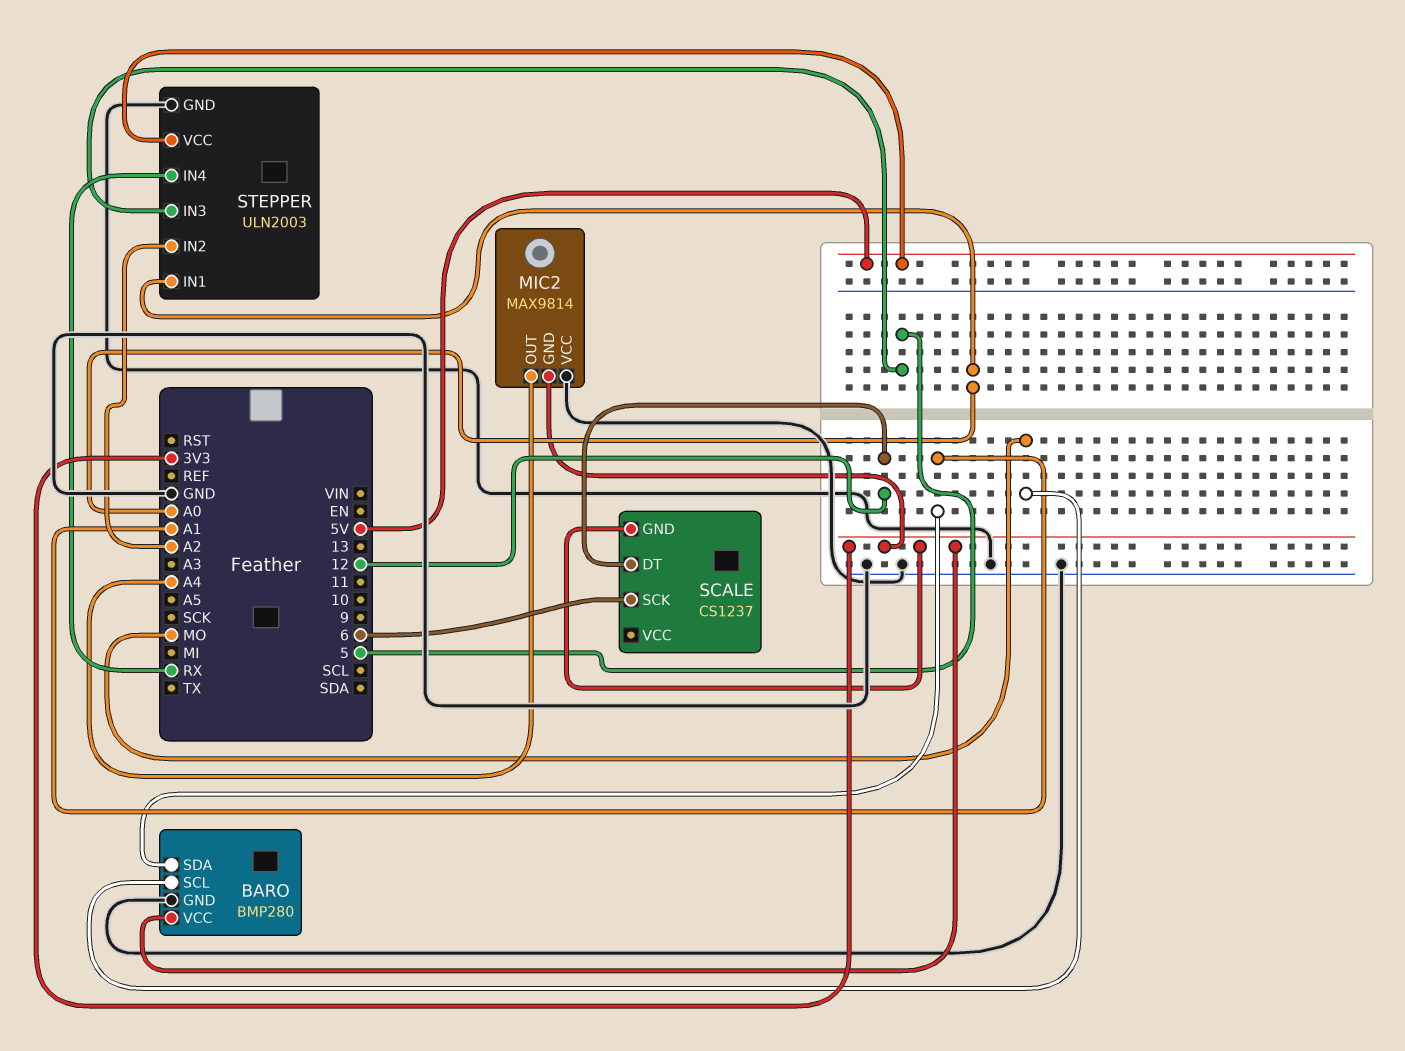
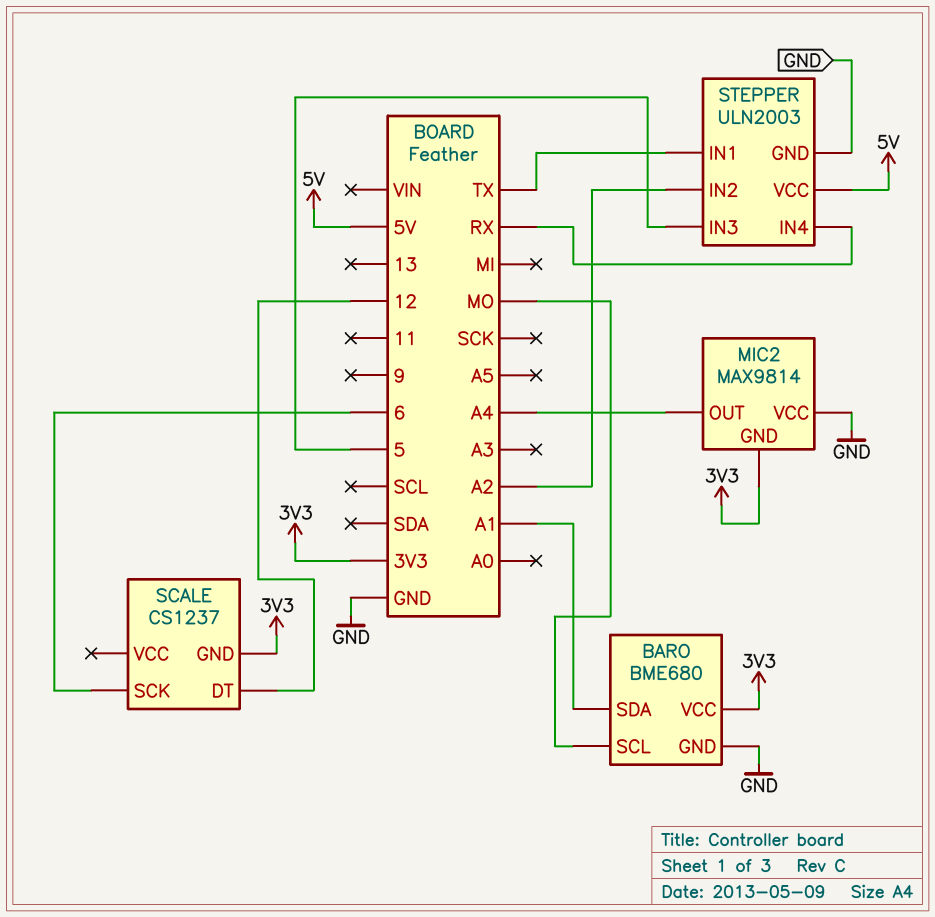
BARO: BMP280 -> BME680
STEPPER pin IN1: A0 -> TX

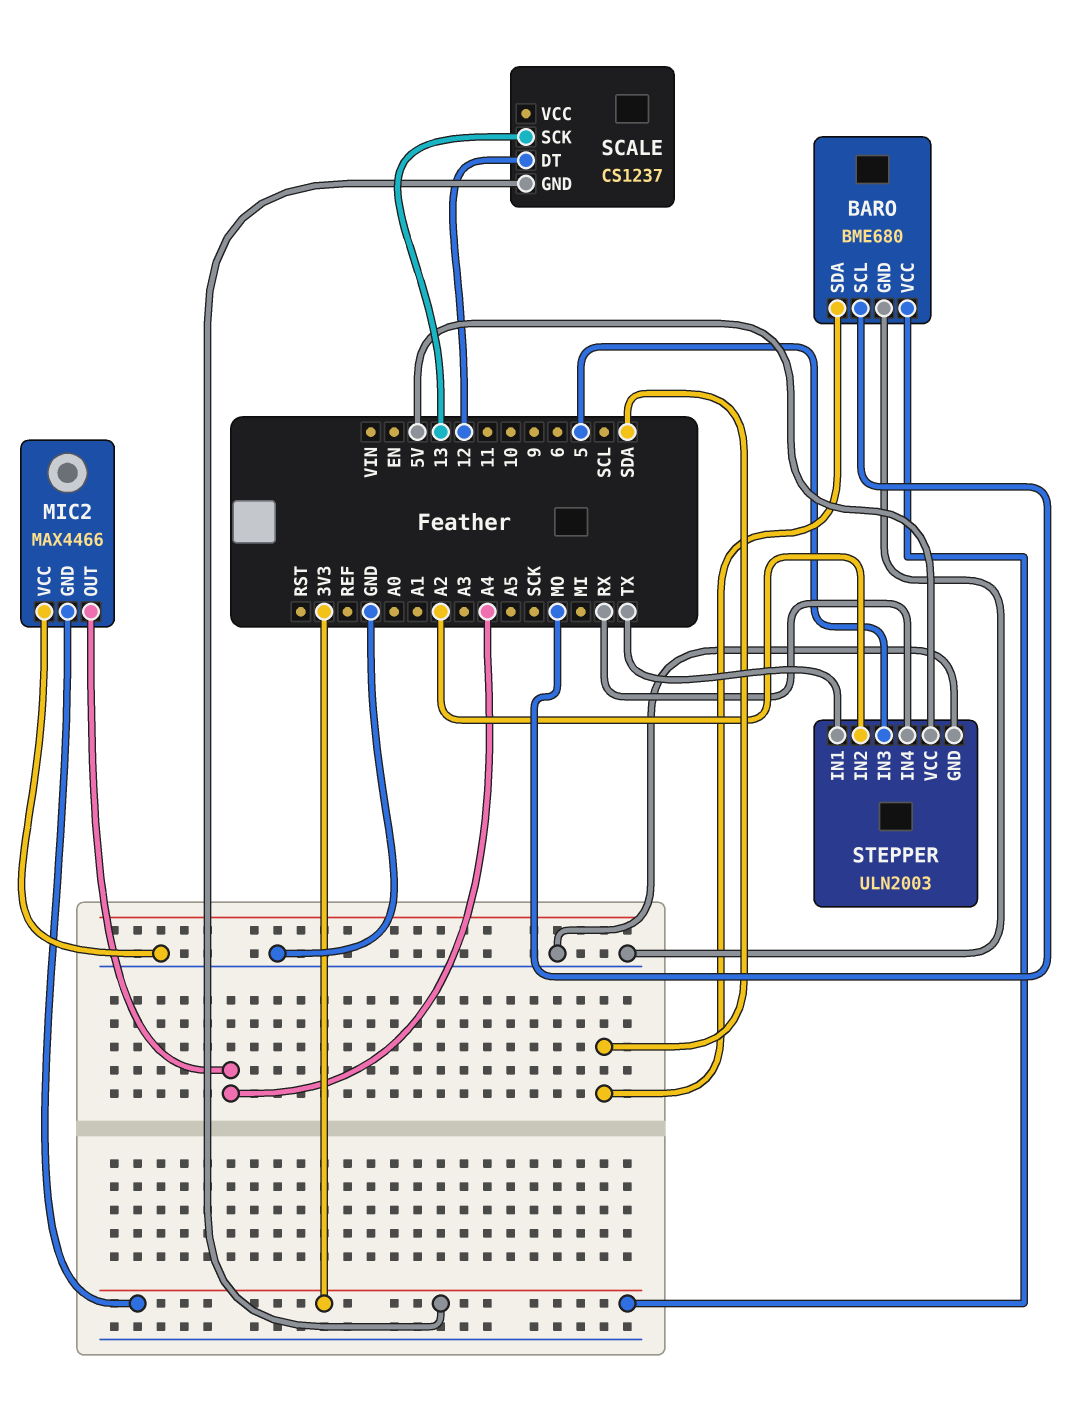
BARO pin SDA: A1 -> SDA
MIC2: MAX9814 -> MAX4466
SCALE pin SCK: 6 -> 13

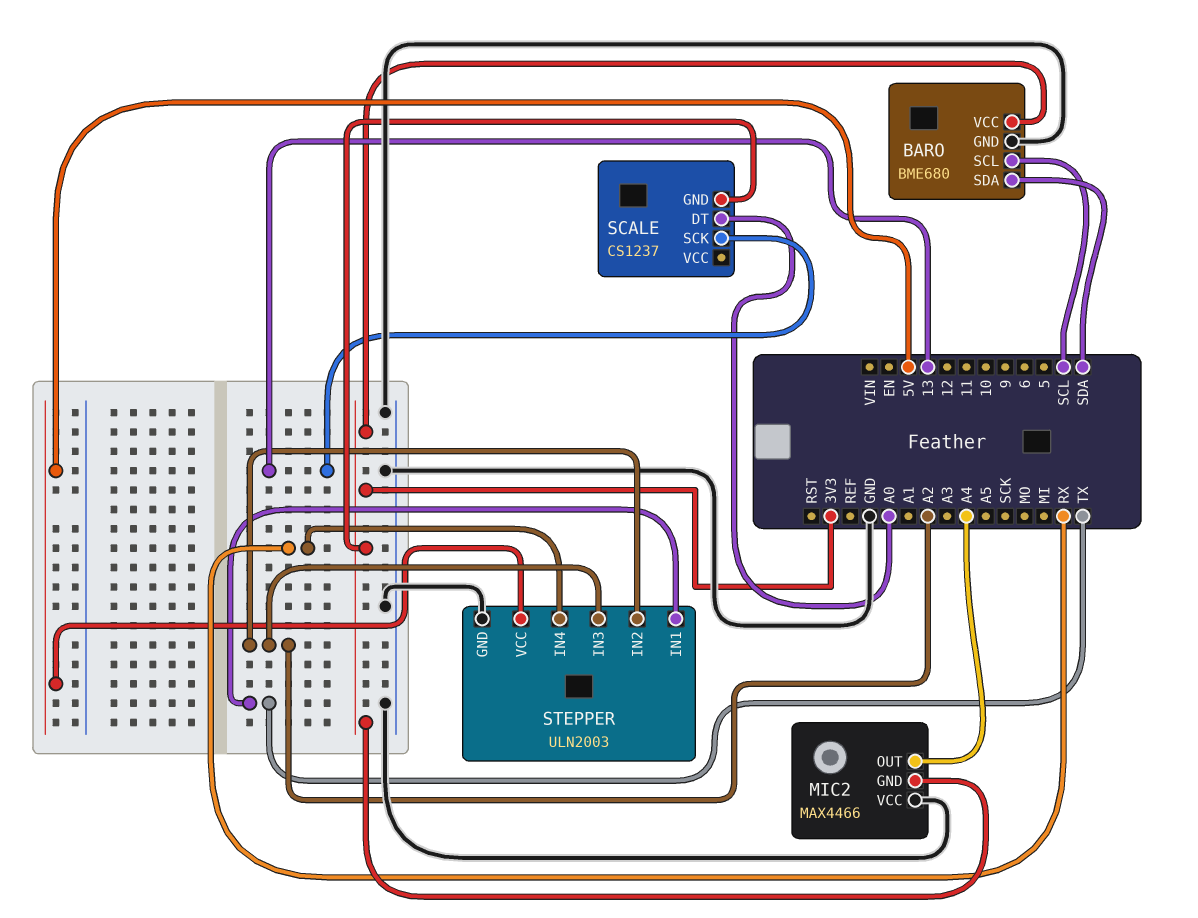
BARO pin SCL: MO -> SCL
SCALE pin DT: 12 -> A0
STEPPER pin IN3: 5 -> A2

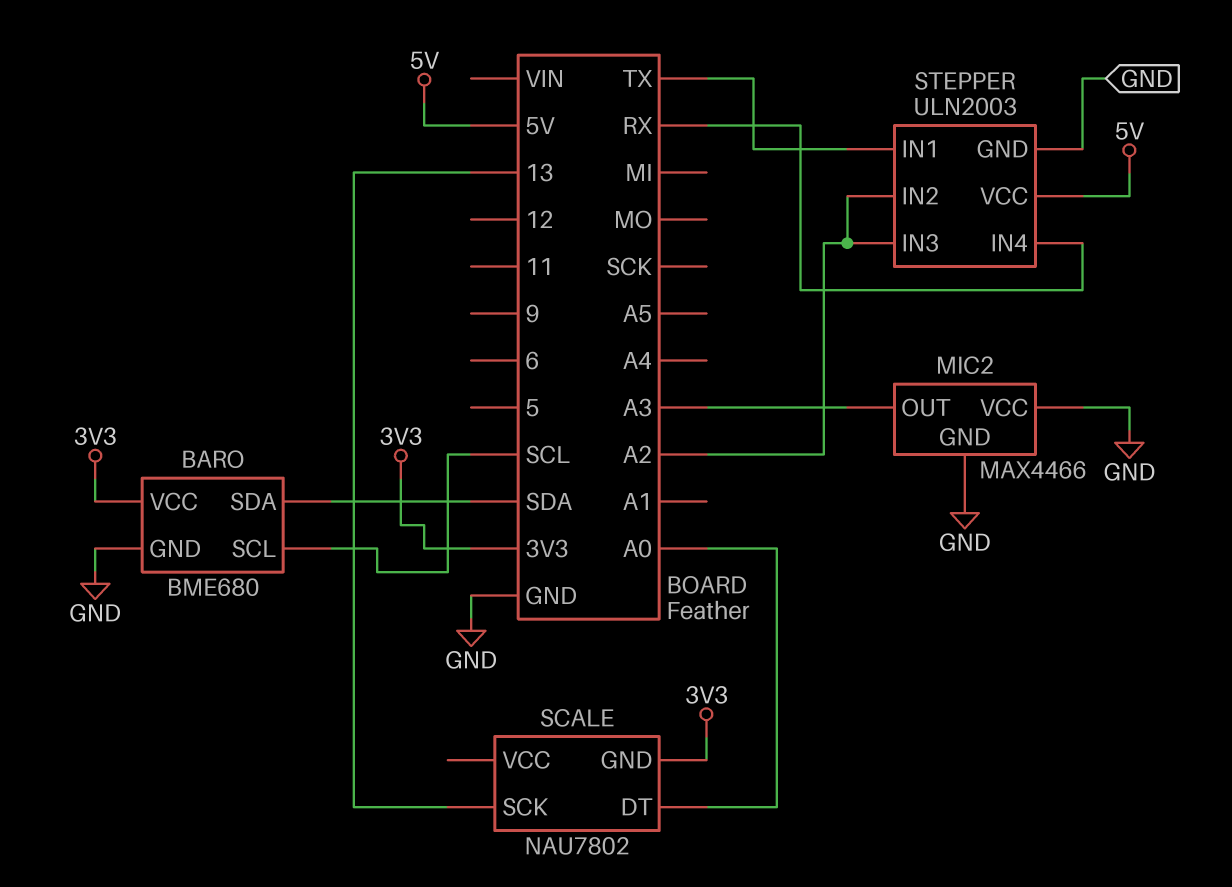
MIC2 pin GND: 3V3 -> GND
MIC2 pin OUT: A4 -> A3
SCALE: CS1237 -> NAU7802

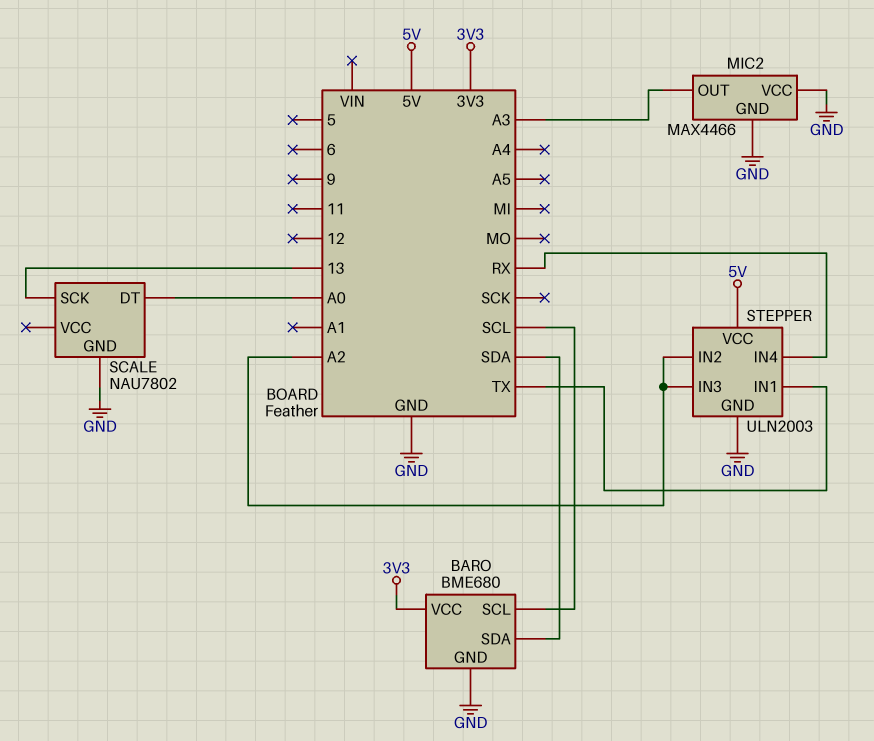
SCALE pin GND: 3V3 -> GND

